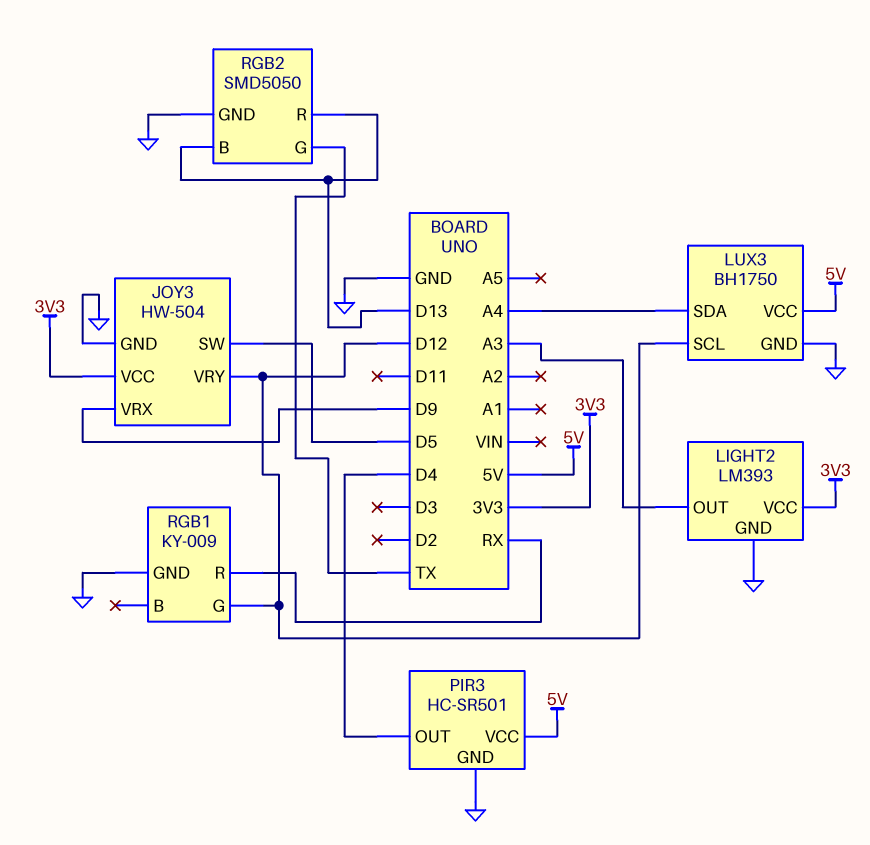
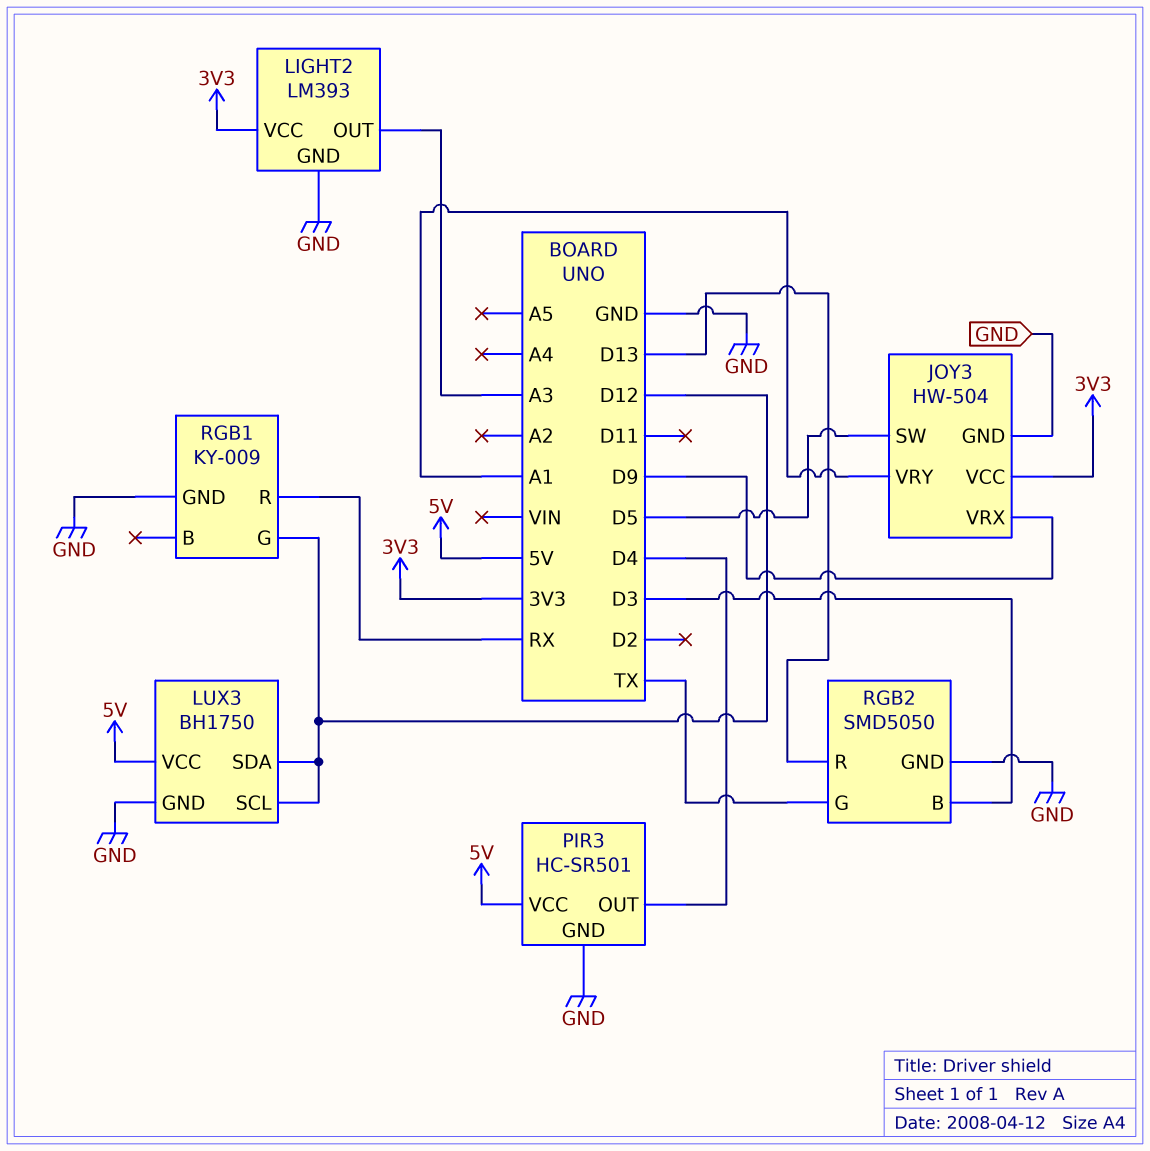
JOY3 pin VRY: D12 -> A1
LUX3 pin SDA: A4 -> D12
RGB2 pin B: D13 -> D3

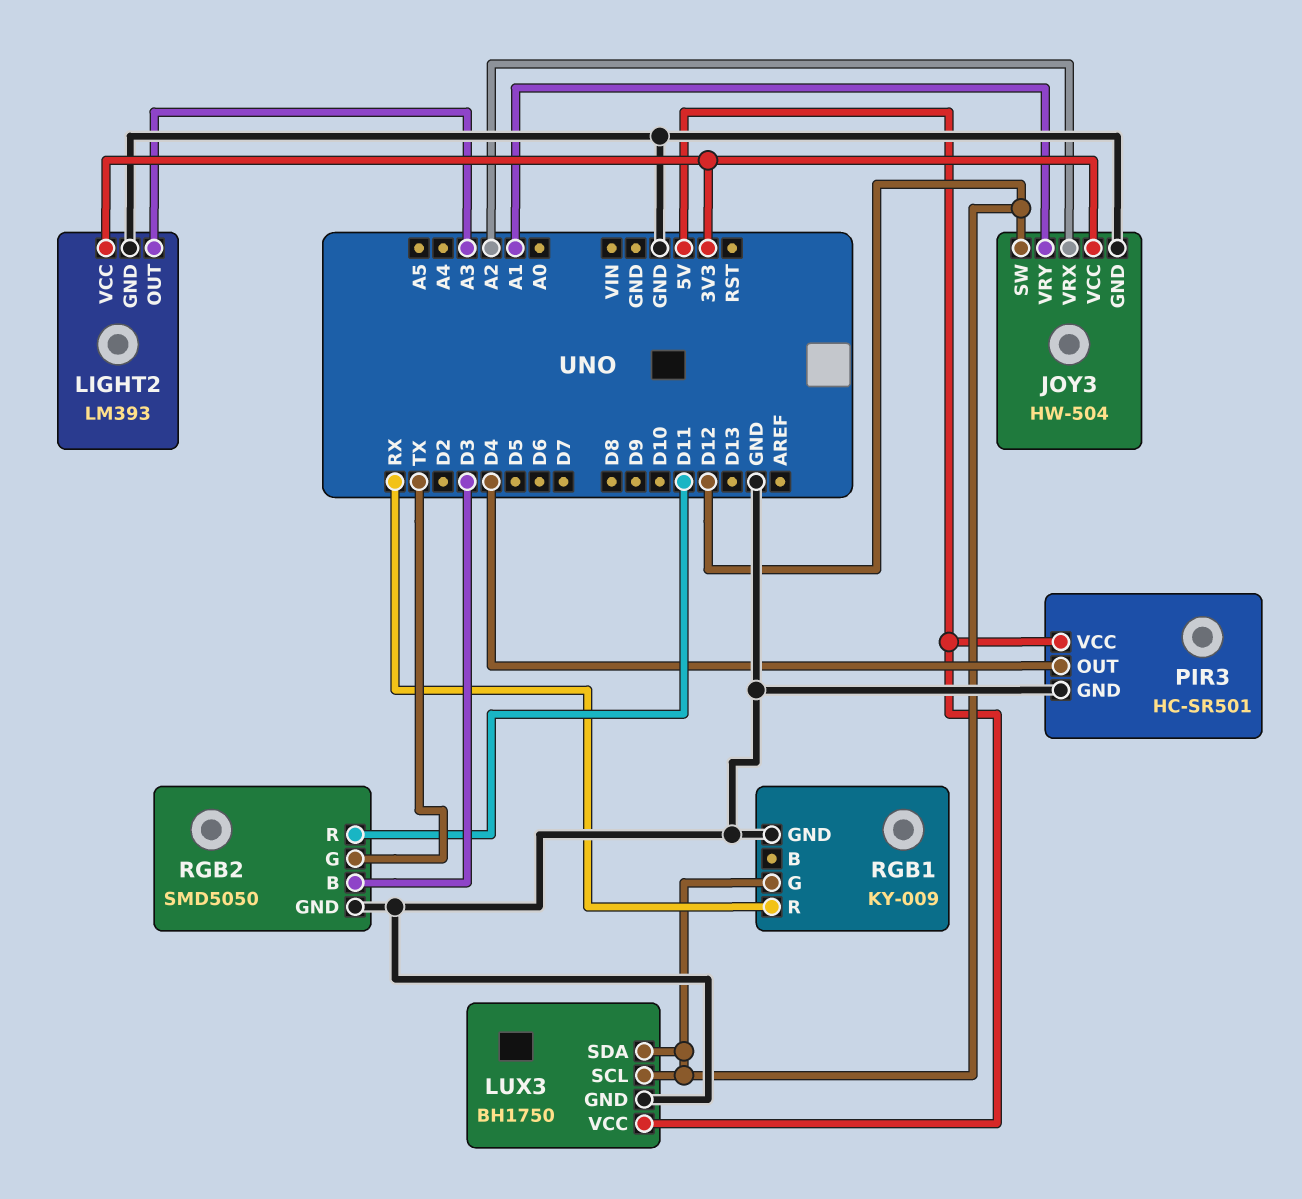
JOY3 pin SW: D5 -> D12
JOY3 pin VRX: D9 -> A2
RGB2 pin R: D13 -> D11

